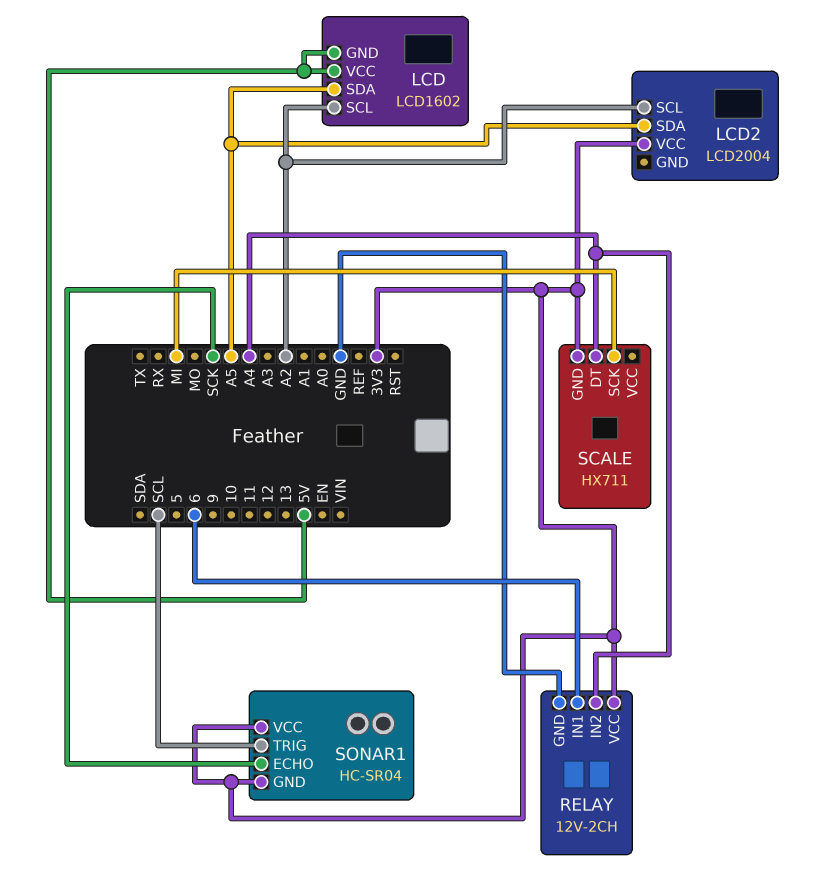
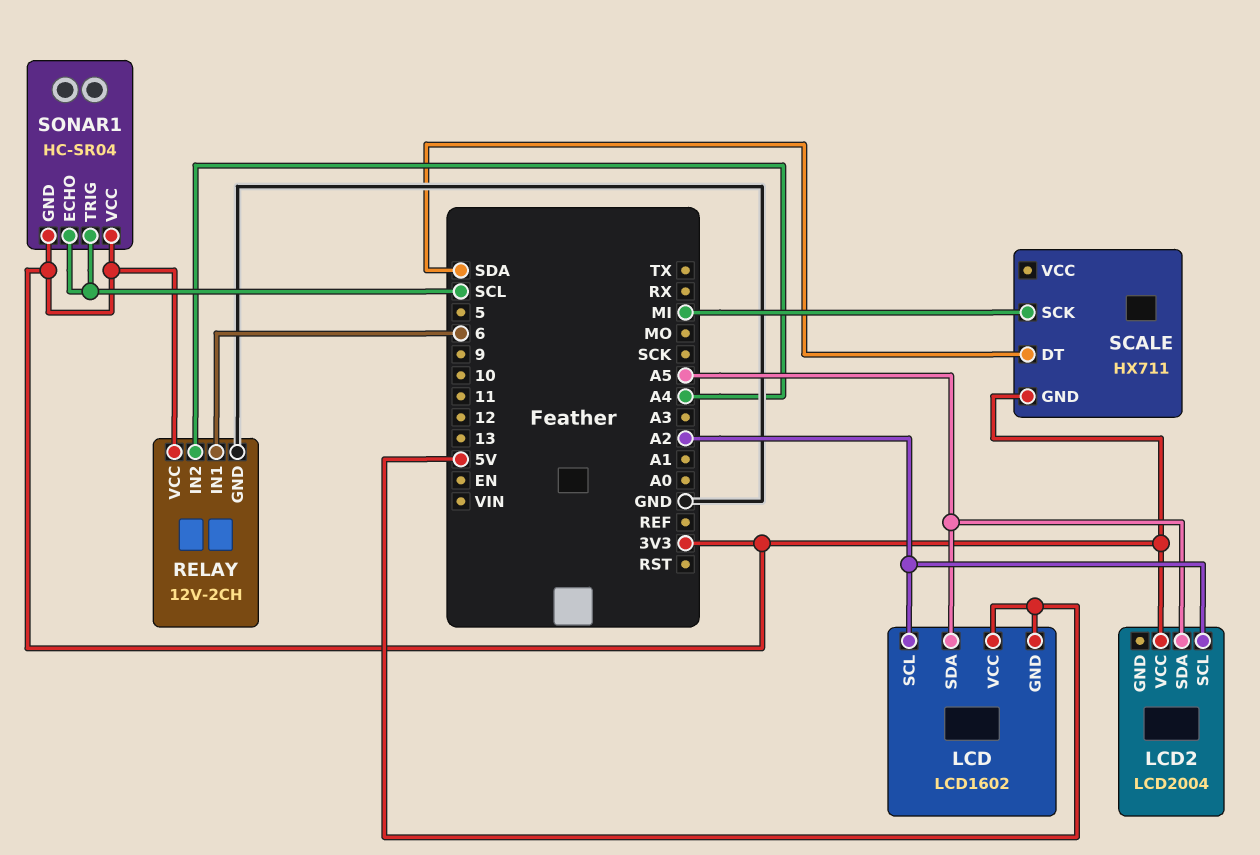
SCALE pin DT: A4 -> SDA
SONAR1 pin ECHO: SCK -> SCL

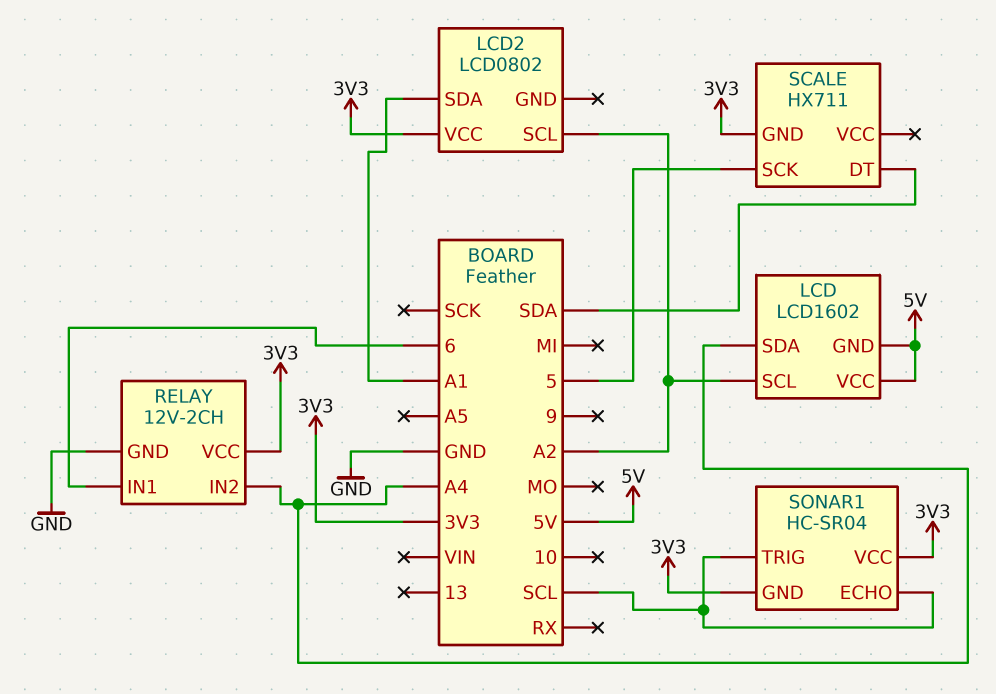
LCD pin SDA: A5 -> A4
LCD2: LCD2004 -> LCD0802
LCD2 pin SDA: A5 -> A1
SCALE pin SCK: MI -> 5

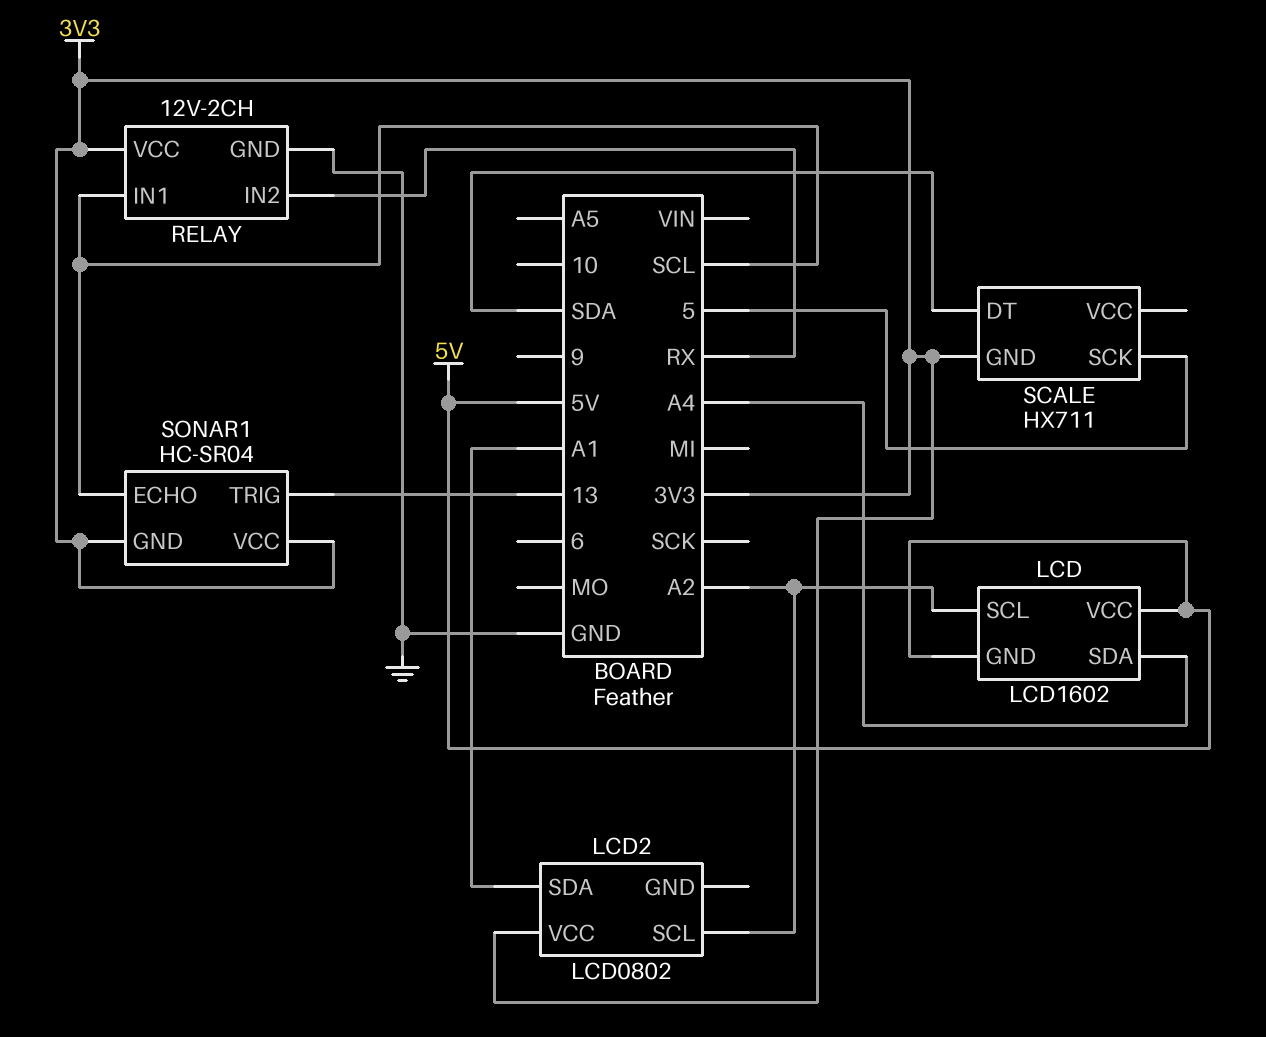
RELAY pin IN1: 6 -> SCL
RELAY pin IN2: A4 -> RX
SONAR1 pin TRIG: SCL -> 13

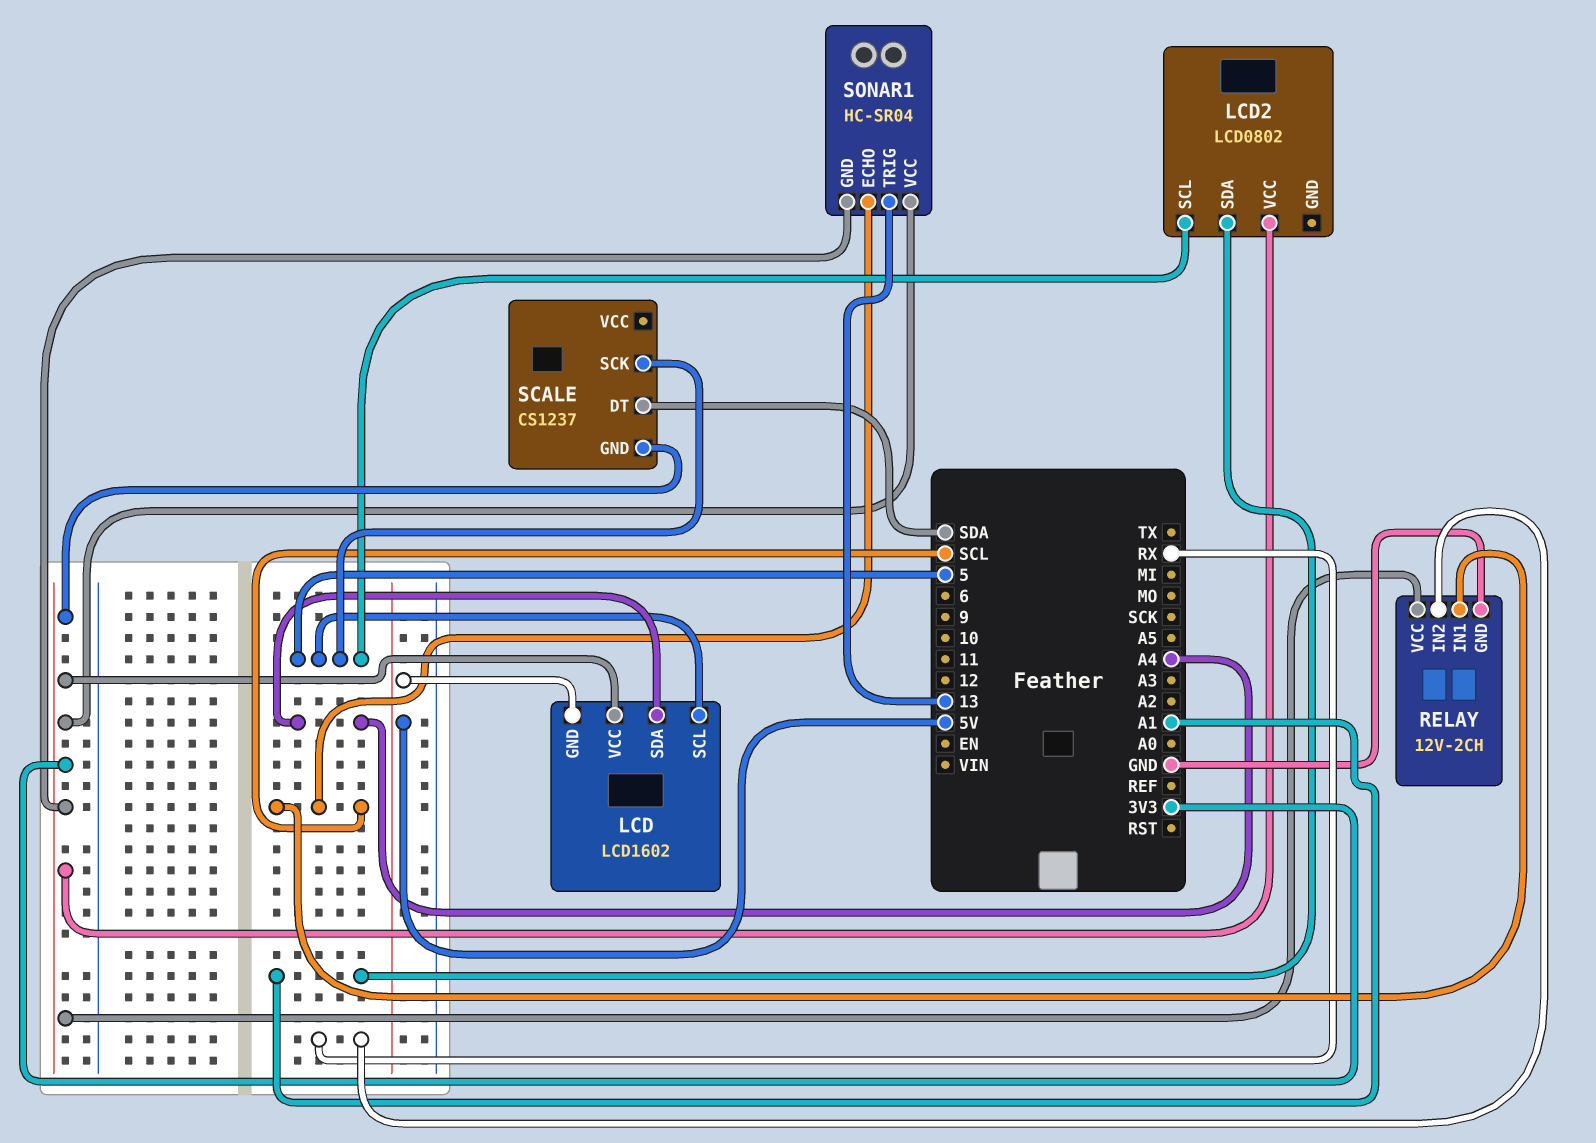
LCD pin SCL: A2 -> 5
LCD pin VCC: 5V -> 3V3
LCD2 pin SCL: A2 -> 5
SCALE: HX711 -> CS1237

